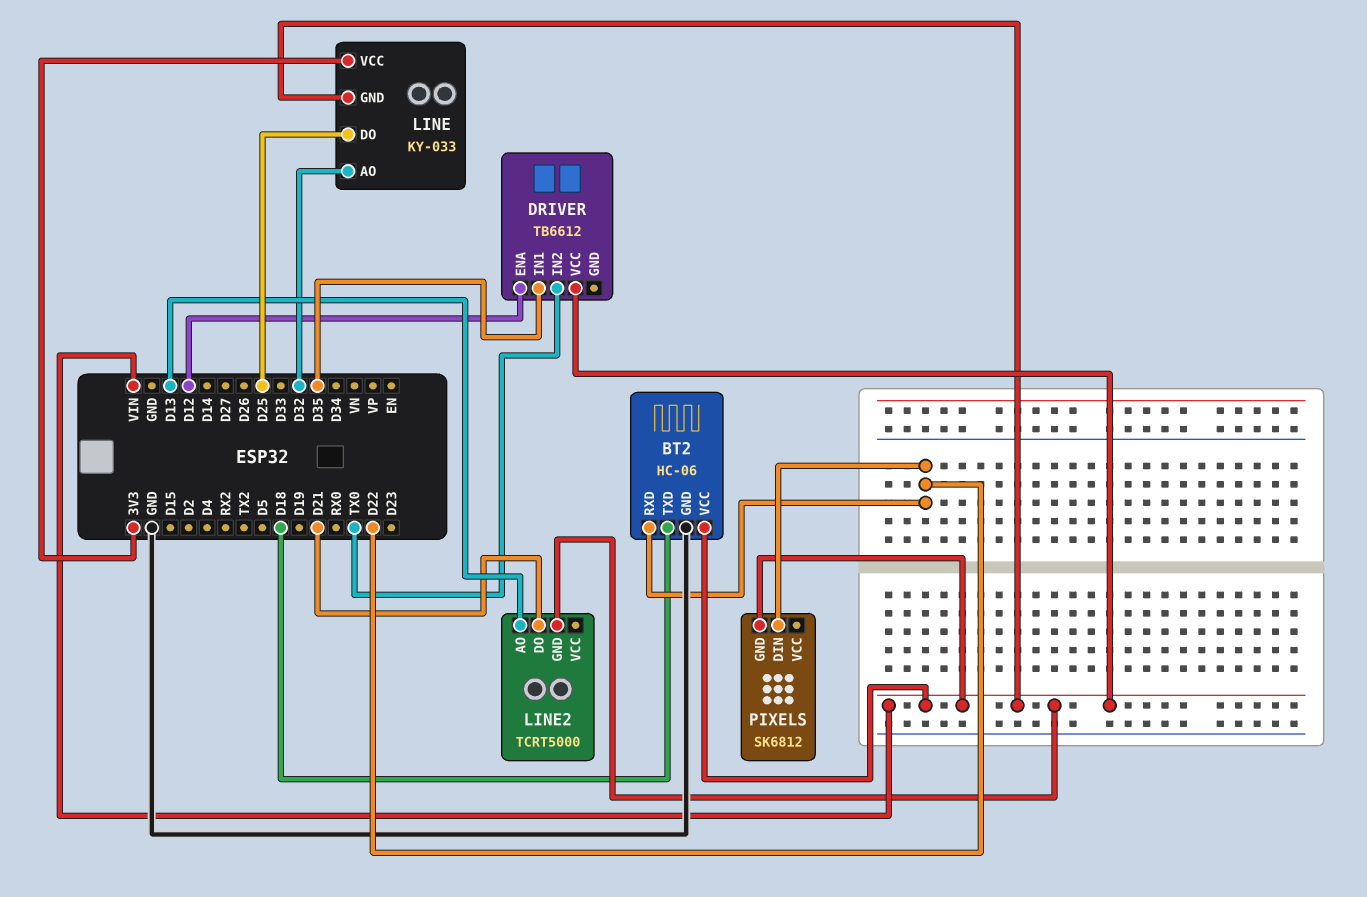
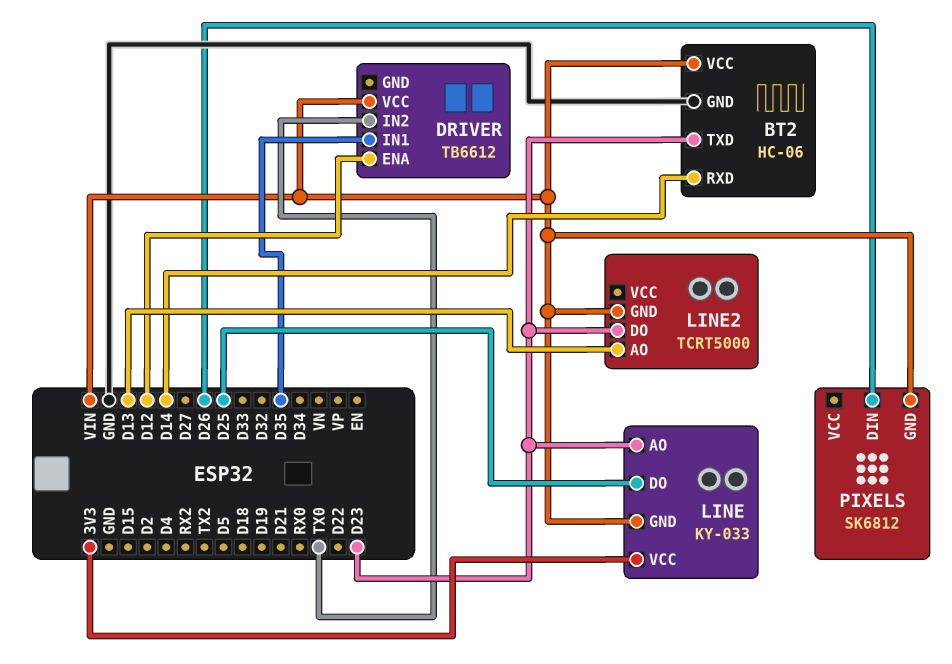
BT2 pin RXD: D22 -> D14
BT2 pin TXD: D18 -> D23
LINE pin AO: D32 -> D23
LINE2 pin DO: D21 -> D23
PIXELS pin DIN: D22 -> D26

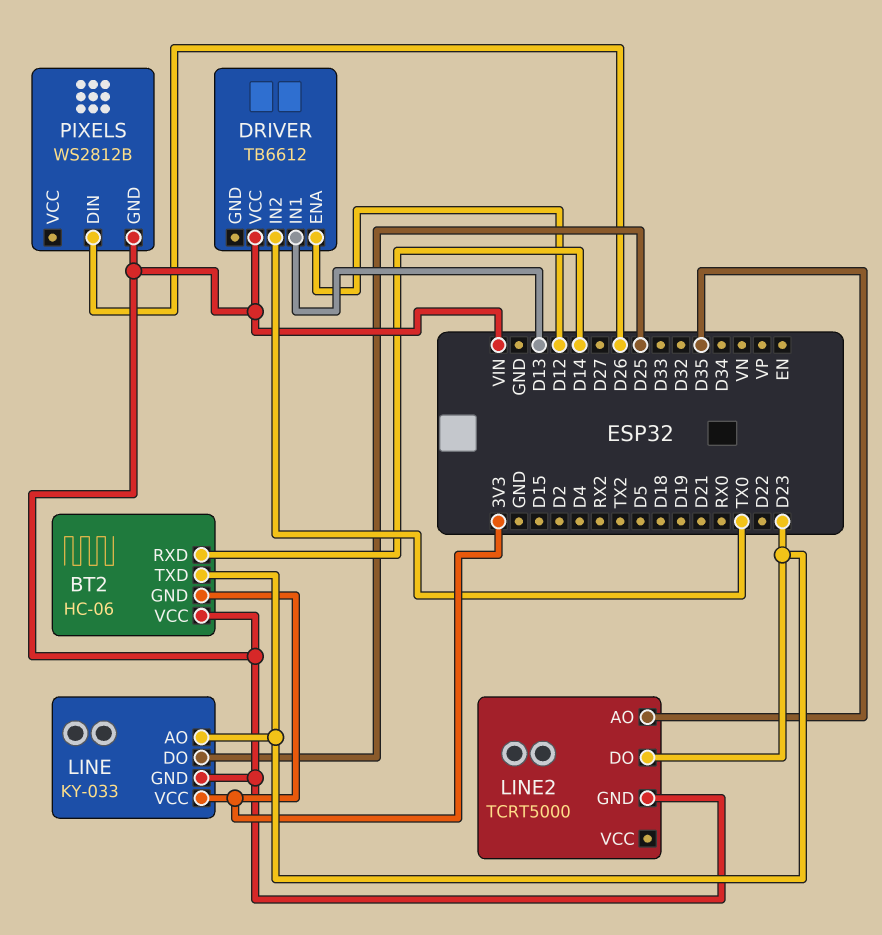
BT2 pin GND: GND -> 3V3
DRIVER pin IN1: D35 -> D13
LINE2 pin AO: D13 -> D35
PIXELS: SK6812 -> WS2812B

